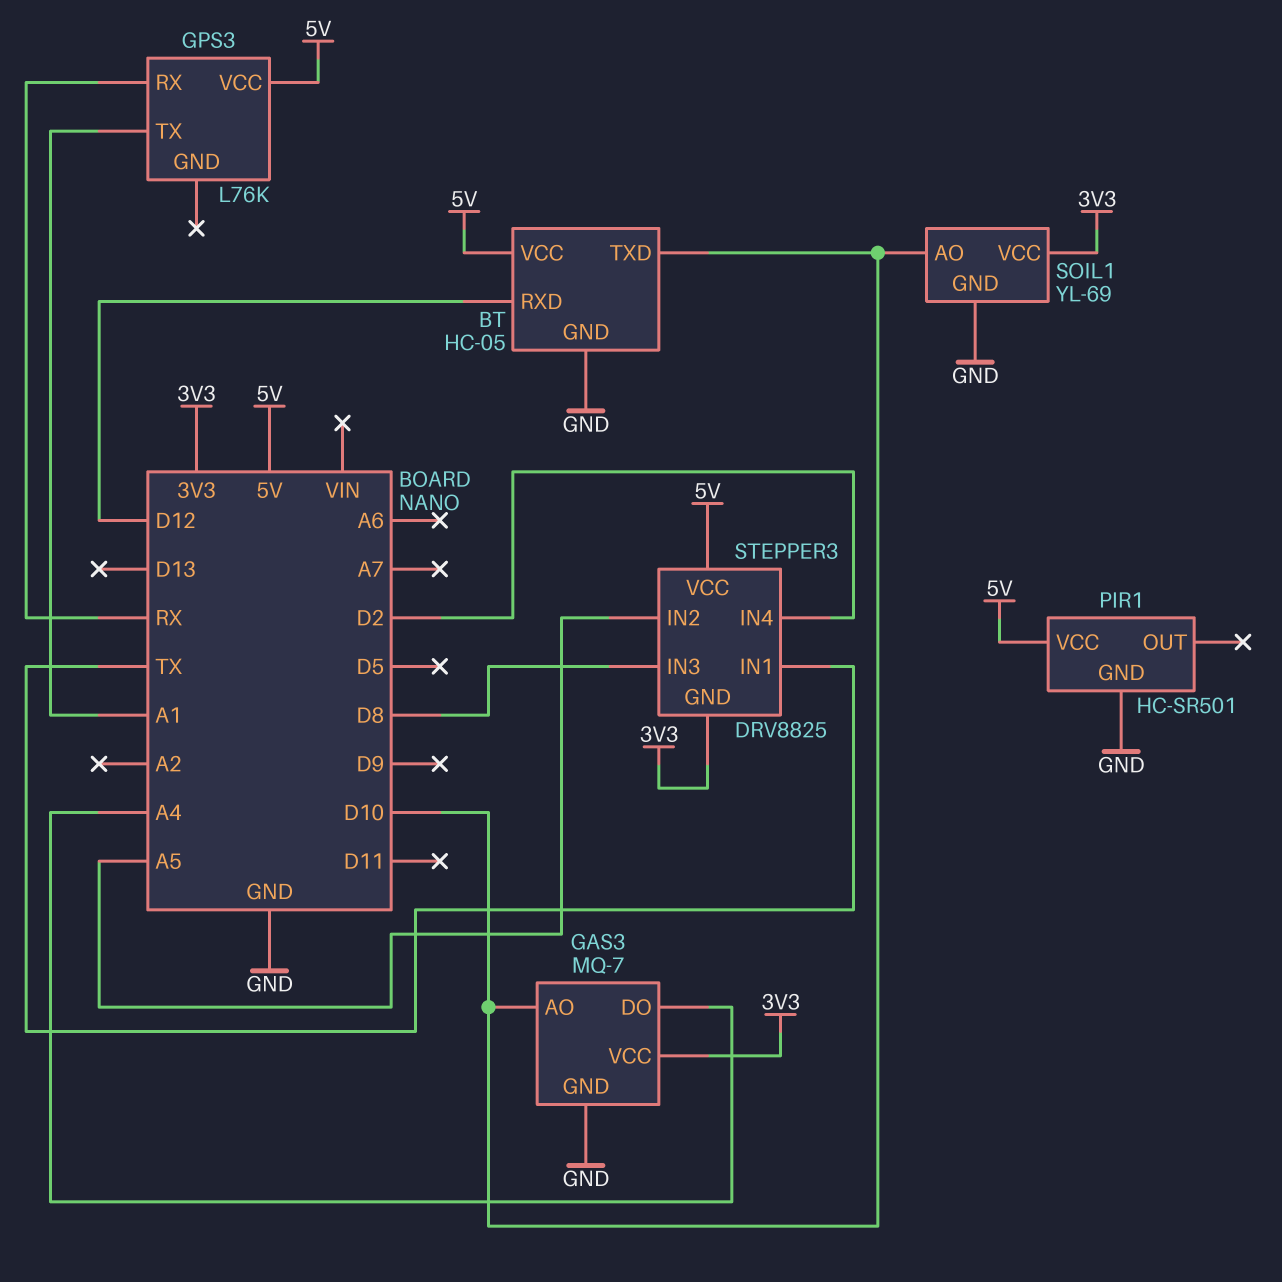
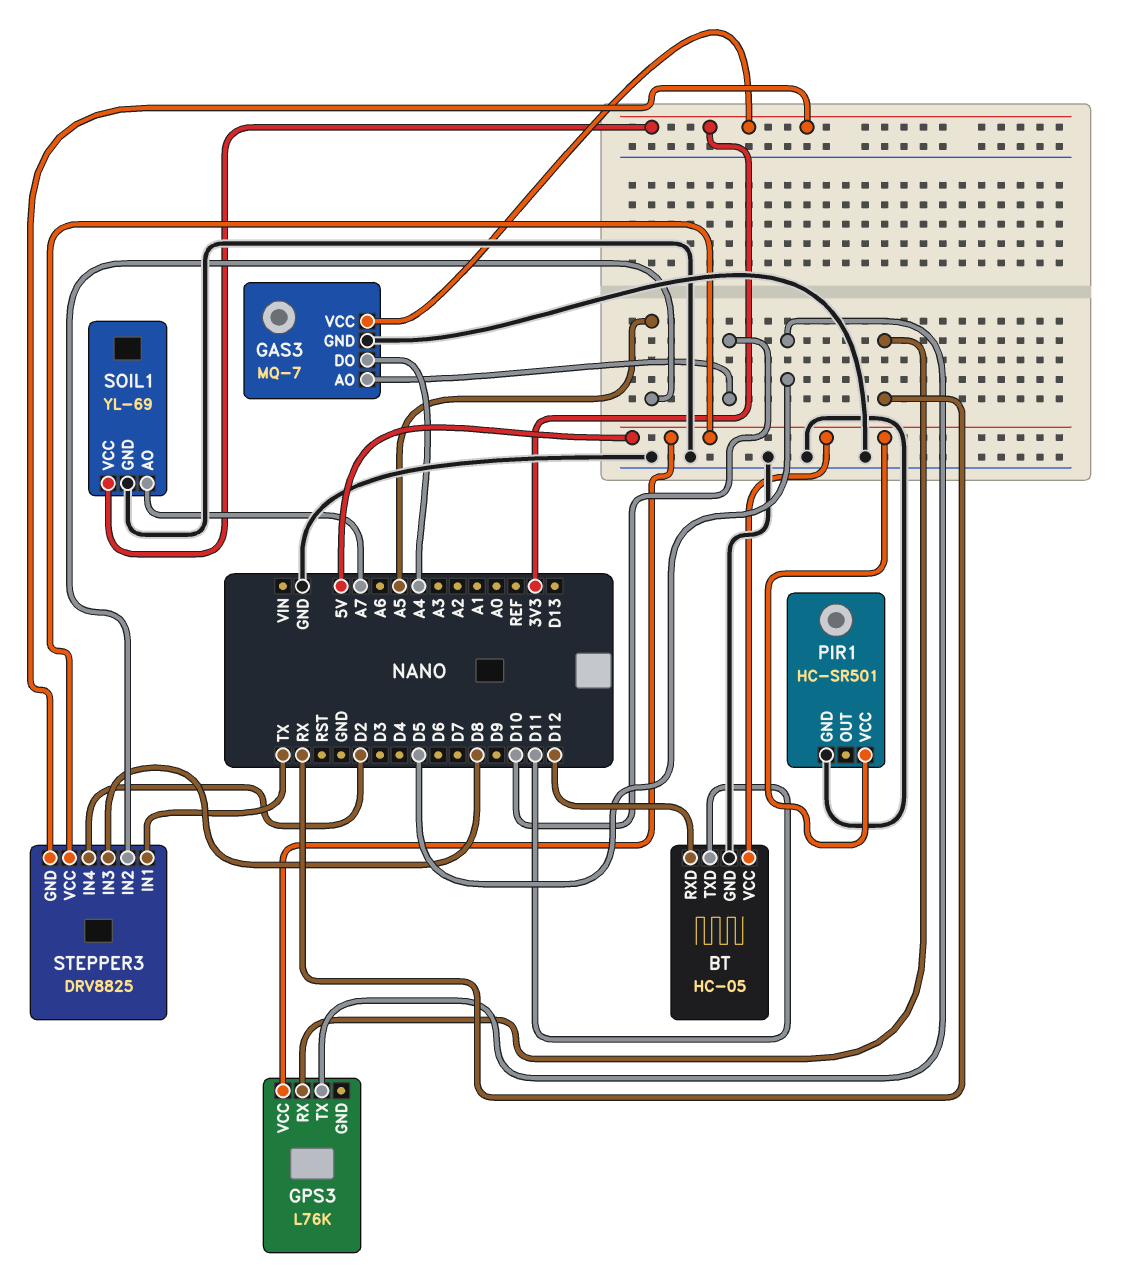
BT pin TXD: D10 -> D11
GPS3 pin TX: A1 -> D5
SOIL1 pin AO: D10 -> A7

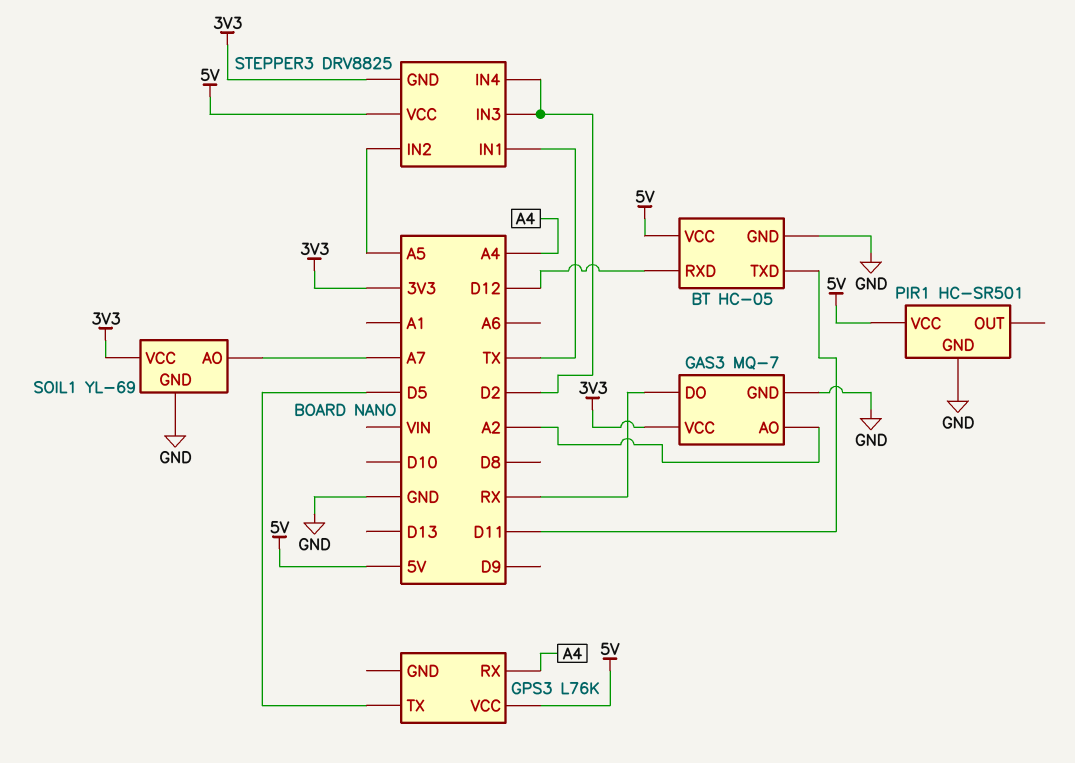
GAS3 pin AO: D10 -> A2
GAS3 pin DO: A4 -> RX
GPS3 pin RX: RX -> A4
STEPPER3 pin IN3: D8 -> D2

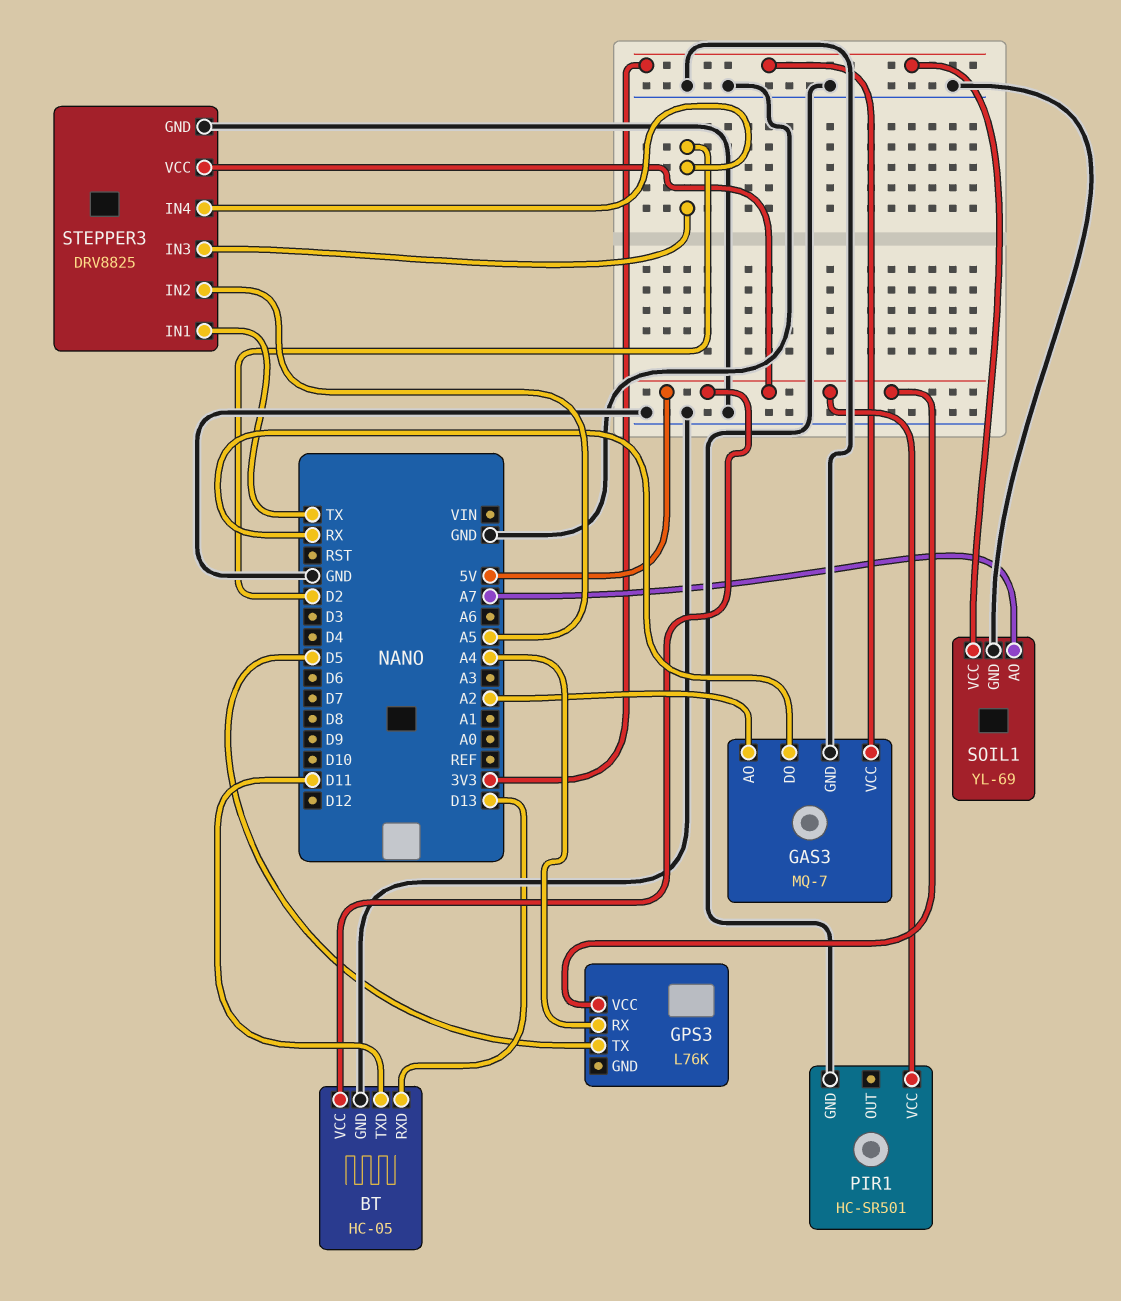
BT pin RXD: D12 -> D13
STEPPER3 pin GND: 3V3 -> GND

